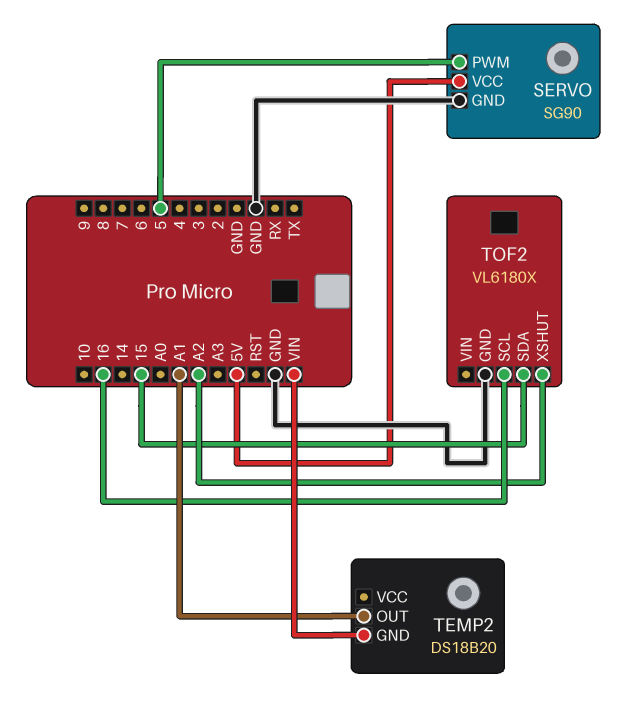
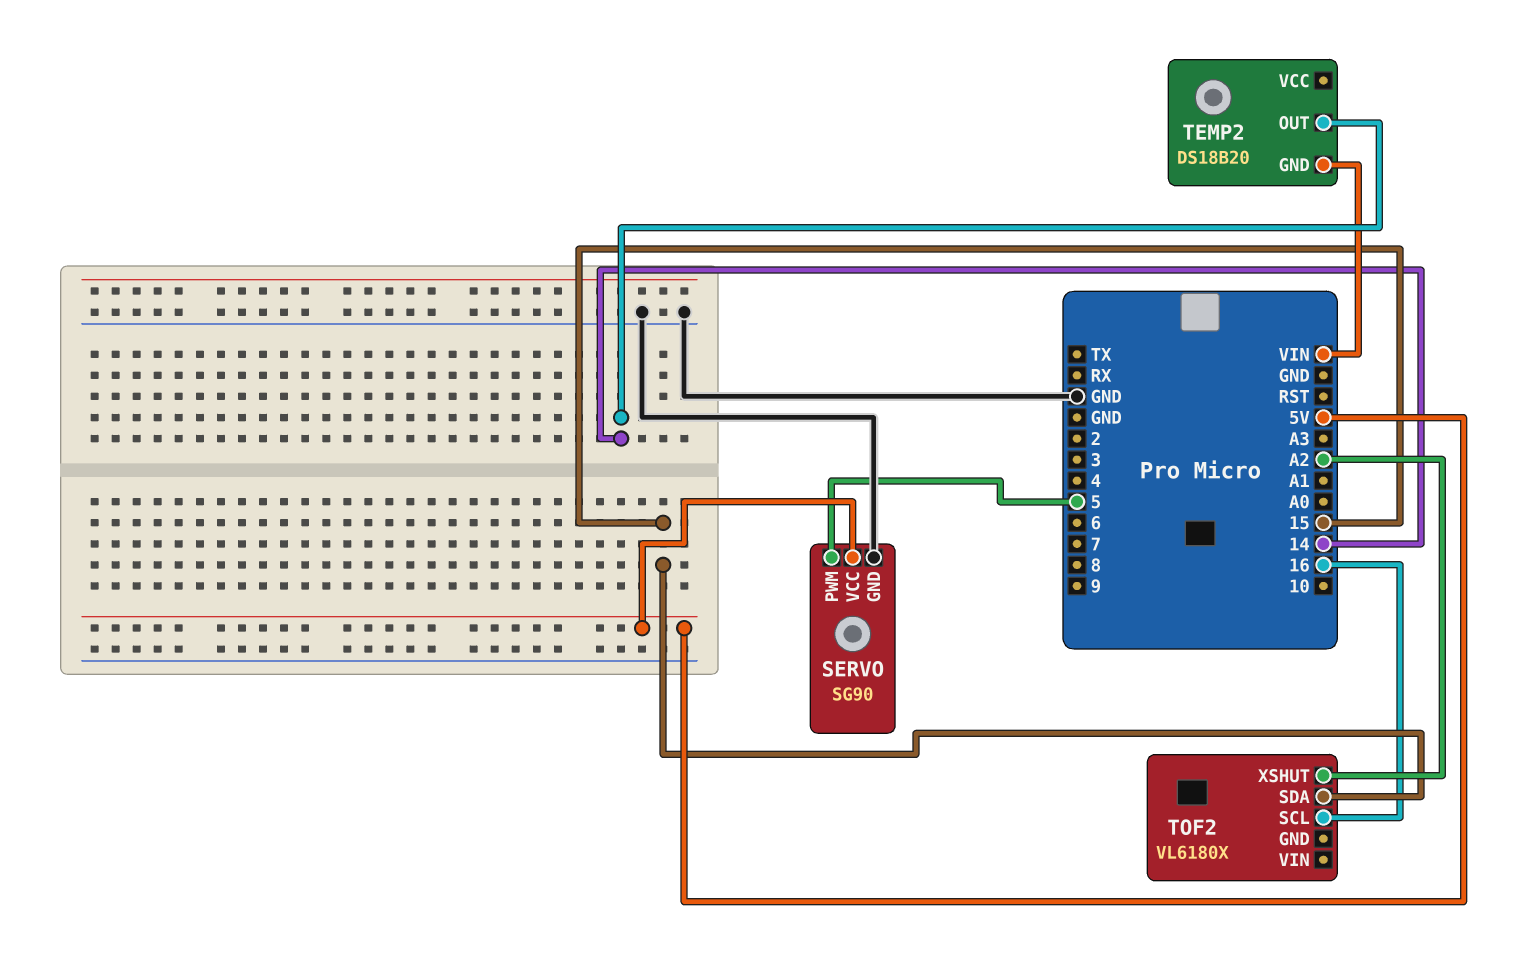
TEMP2 pin OUT: A1 -> 14
TOF2 pin GND: GND -> none

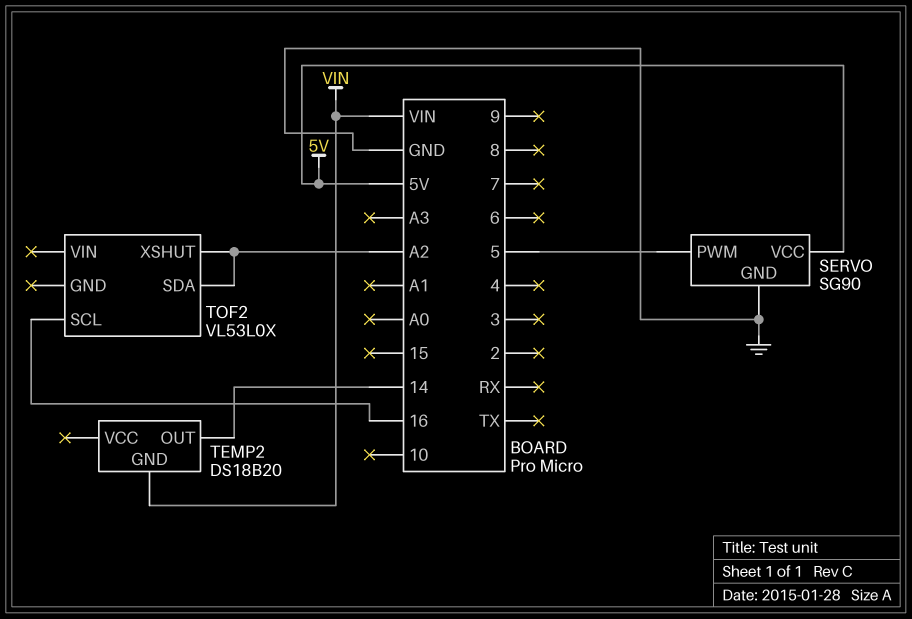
TOF2: VL6180X -> VL53L0X
TOF2 pin SDA: 15 -> A2

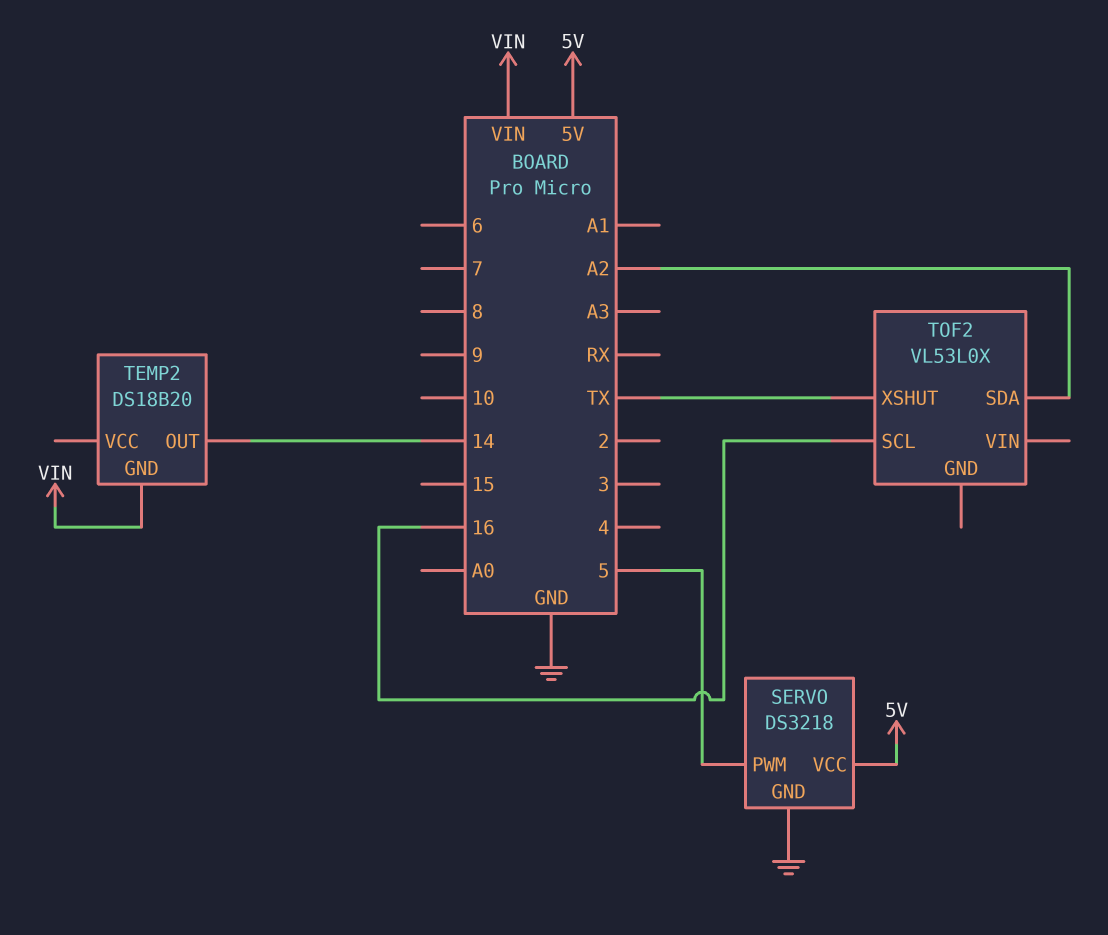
SERVO: SG90 -> DS3218
TOF2 pin XSHUT: A2 -> TX

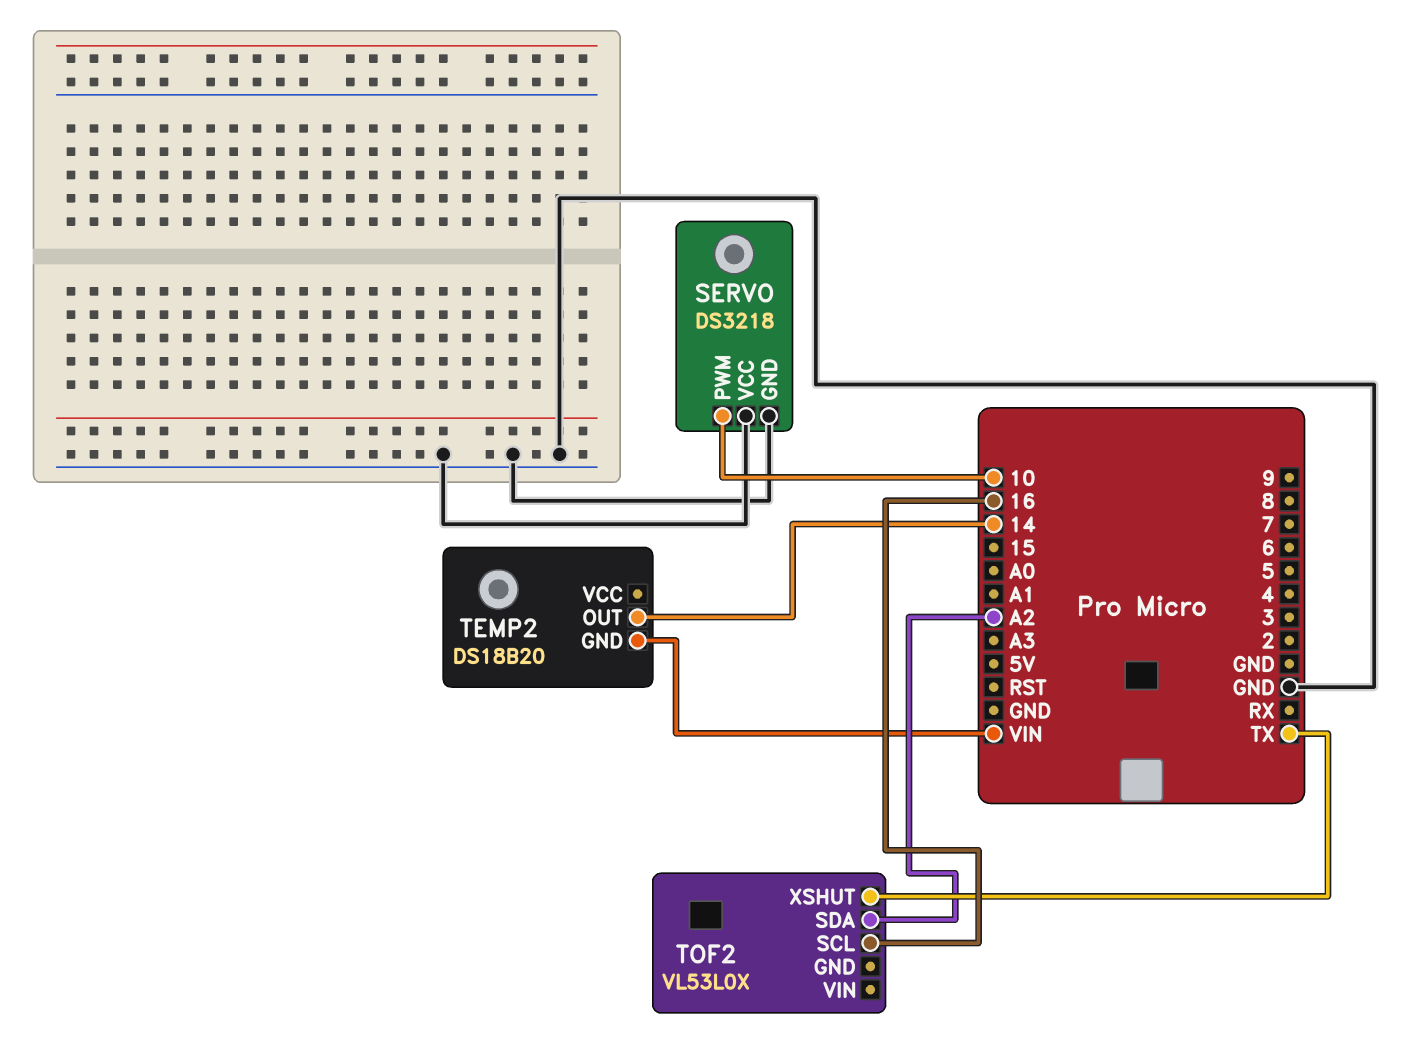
SERVO pin PWM: 5 -> 10
SERVO pin VCC: 5V -> GND

